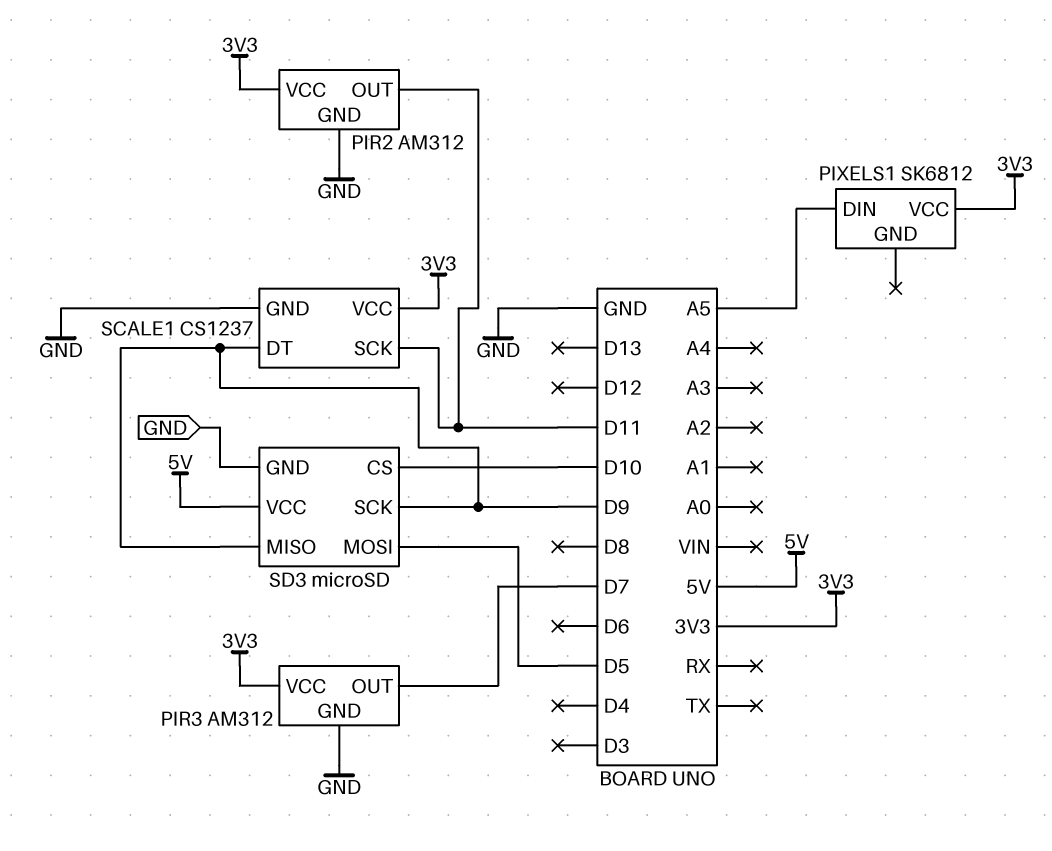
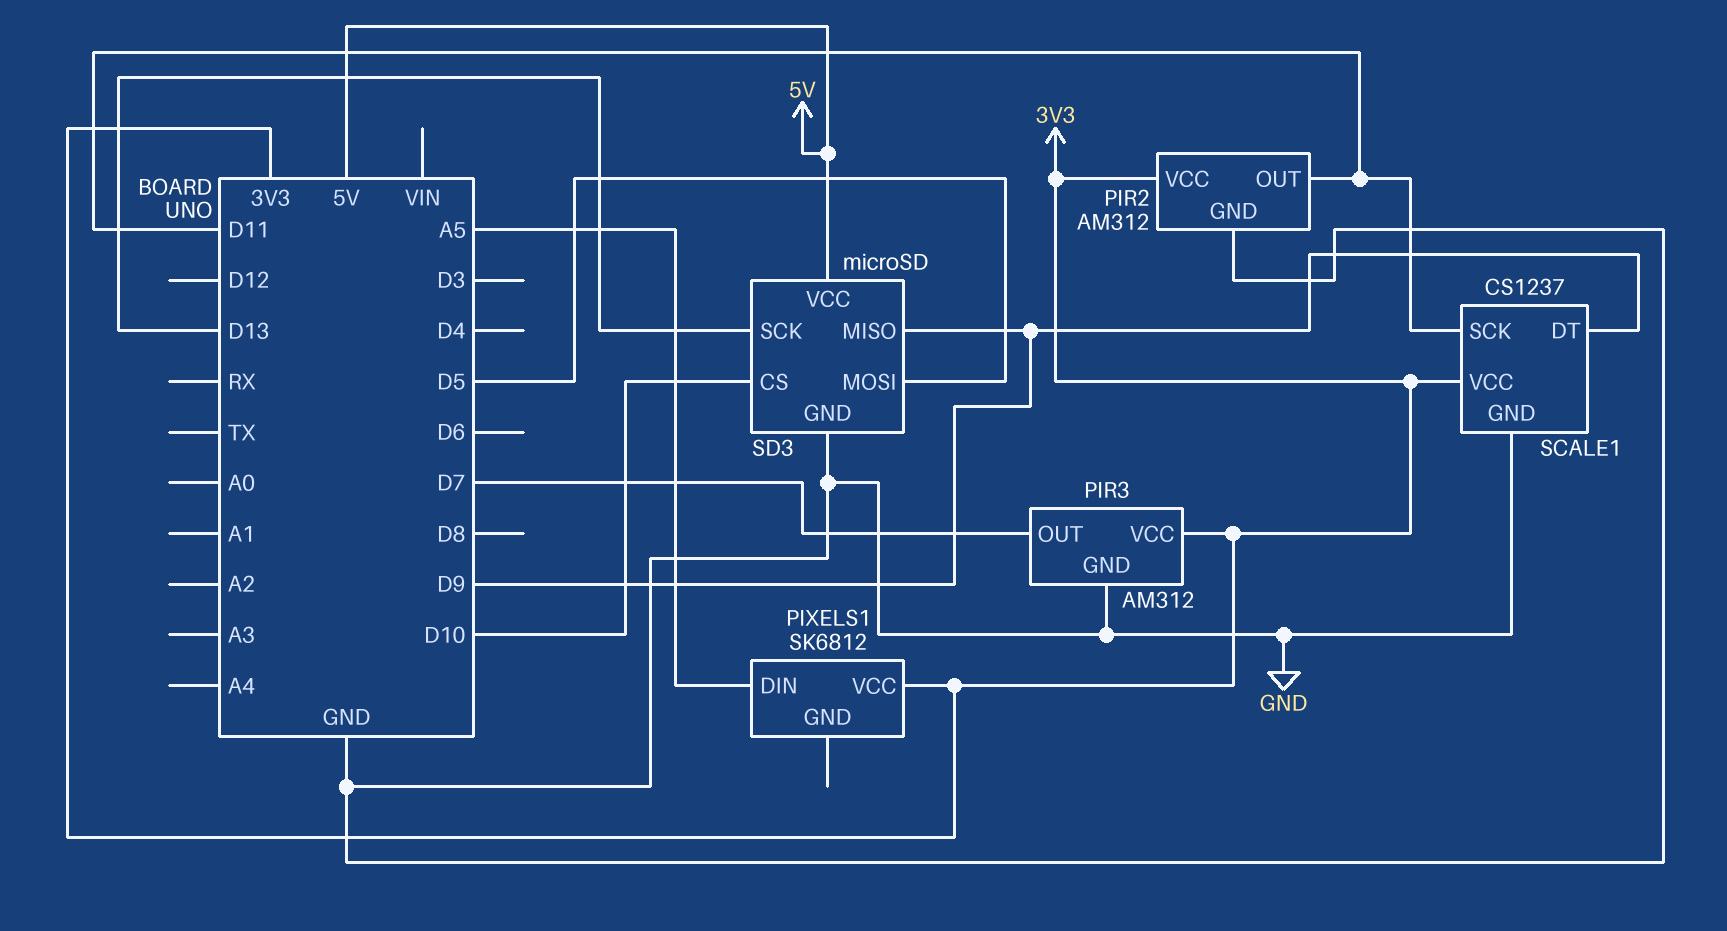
SD3 pin SCK: D9 -> D13

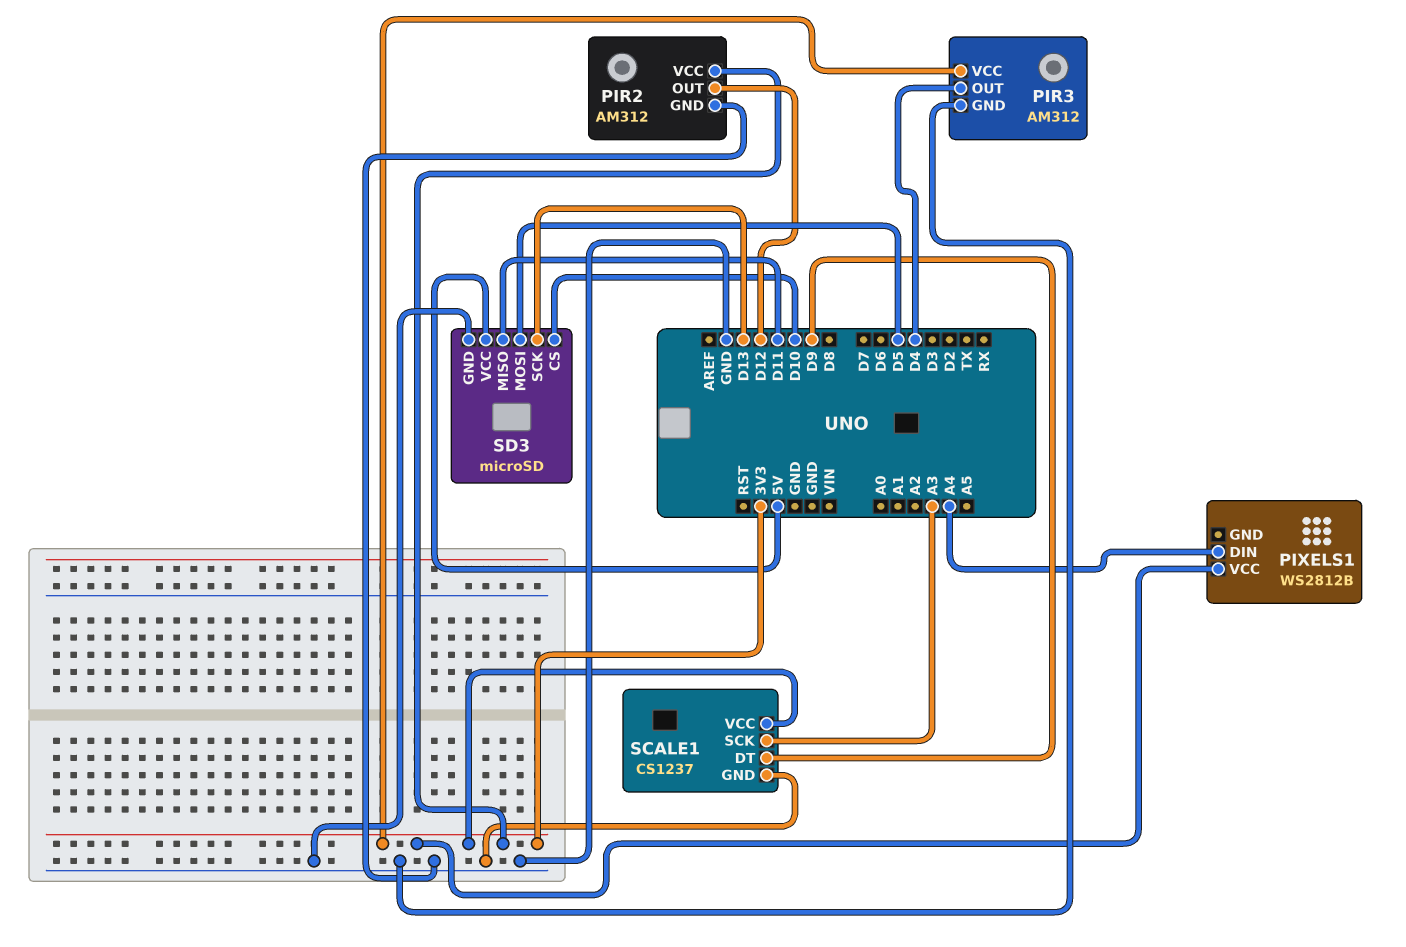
PIR2 pin OUT: D11 -> D12
PIR3 pin OUT: D7 -> D4
PIXELS1: SK6812 -> WS2812B
PIXELS1 pin DIN: A5 -> A4
SCALE1 pin SCK: D11 -> A3
SD3 pin MISO: D9 -> D11

